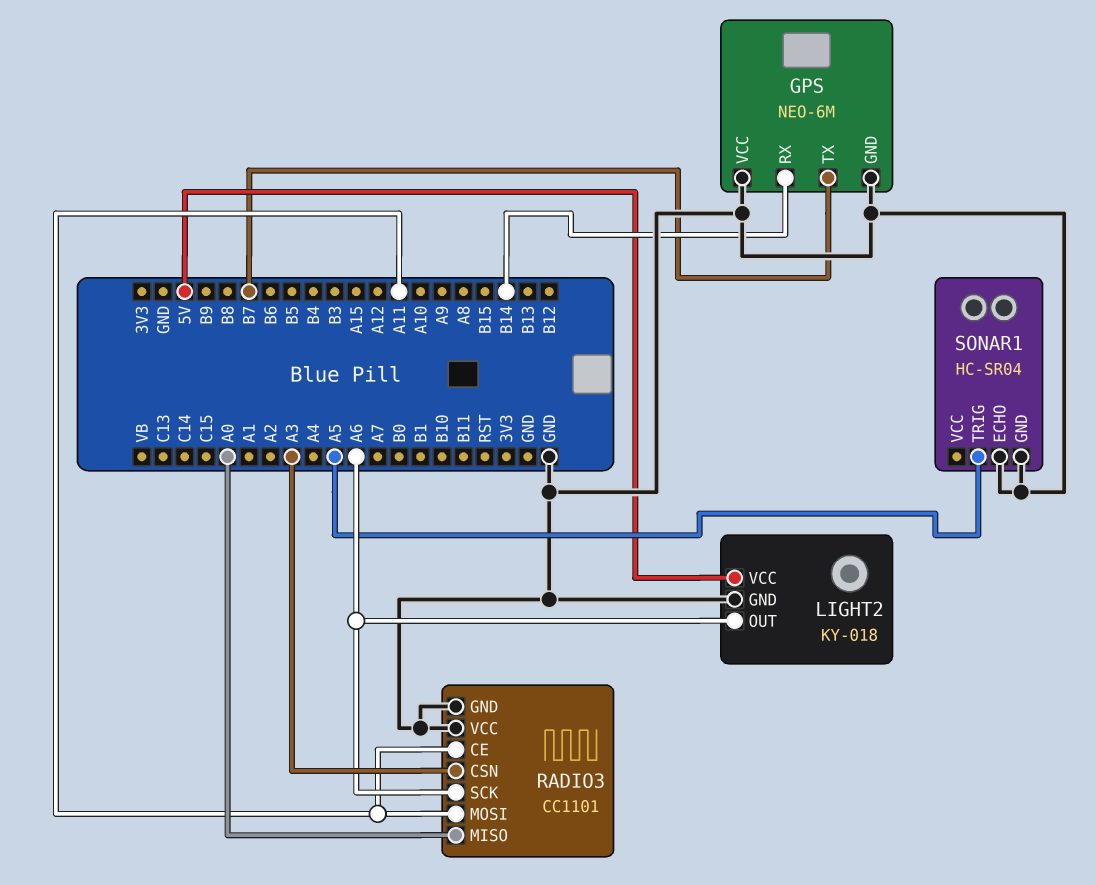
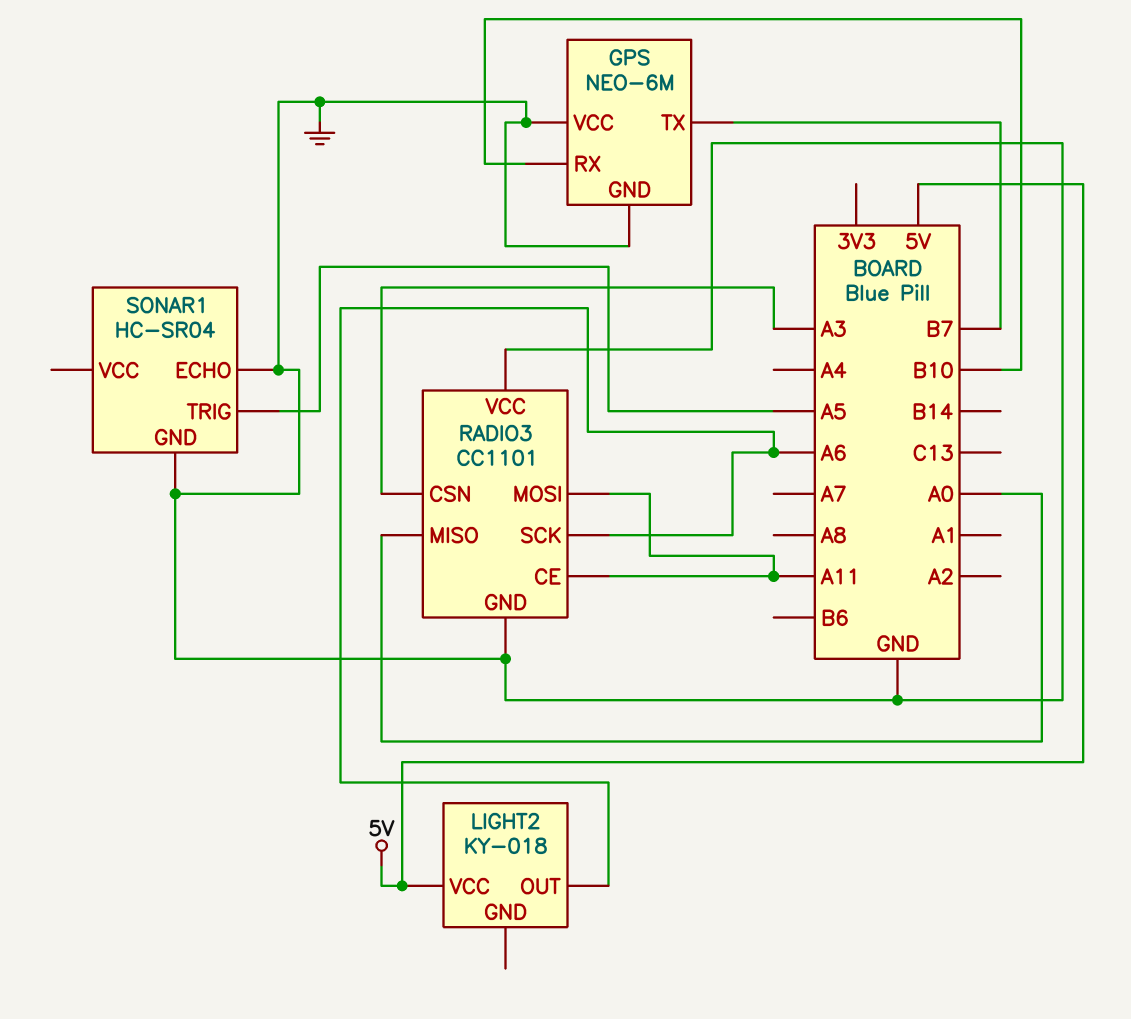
GPS pin RX: B14 -> B10
LIGHT2 pin GND: GND -> none

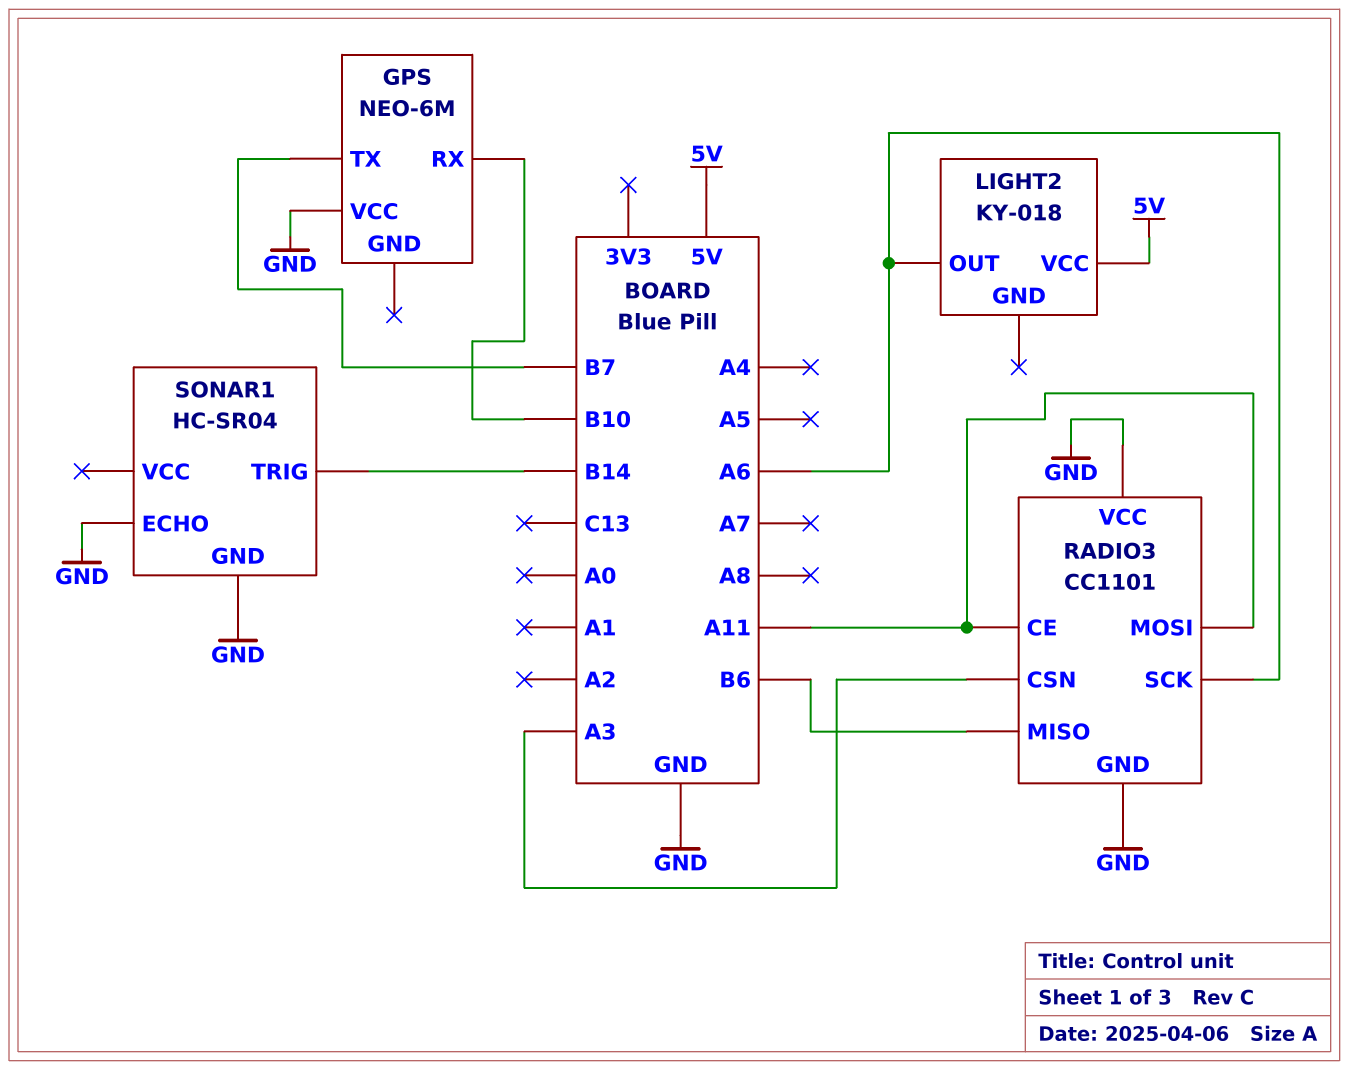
GPS pin GND: GND -> none
RADIO3 pin MISO: A0 -> B6
SONAR1 pin TRIG: A5 -> B14

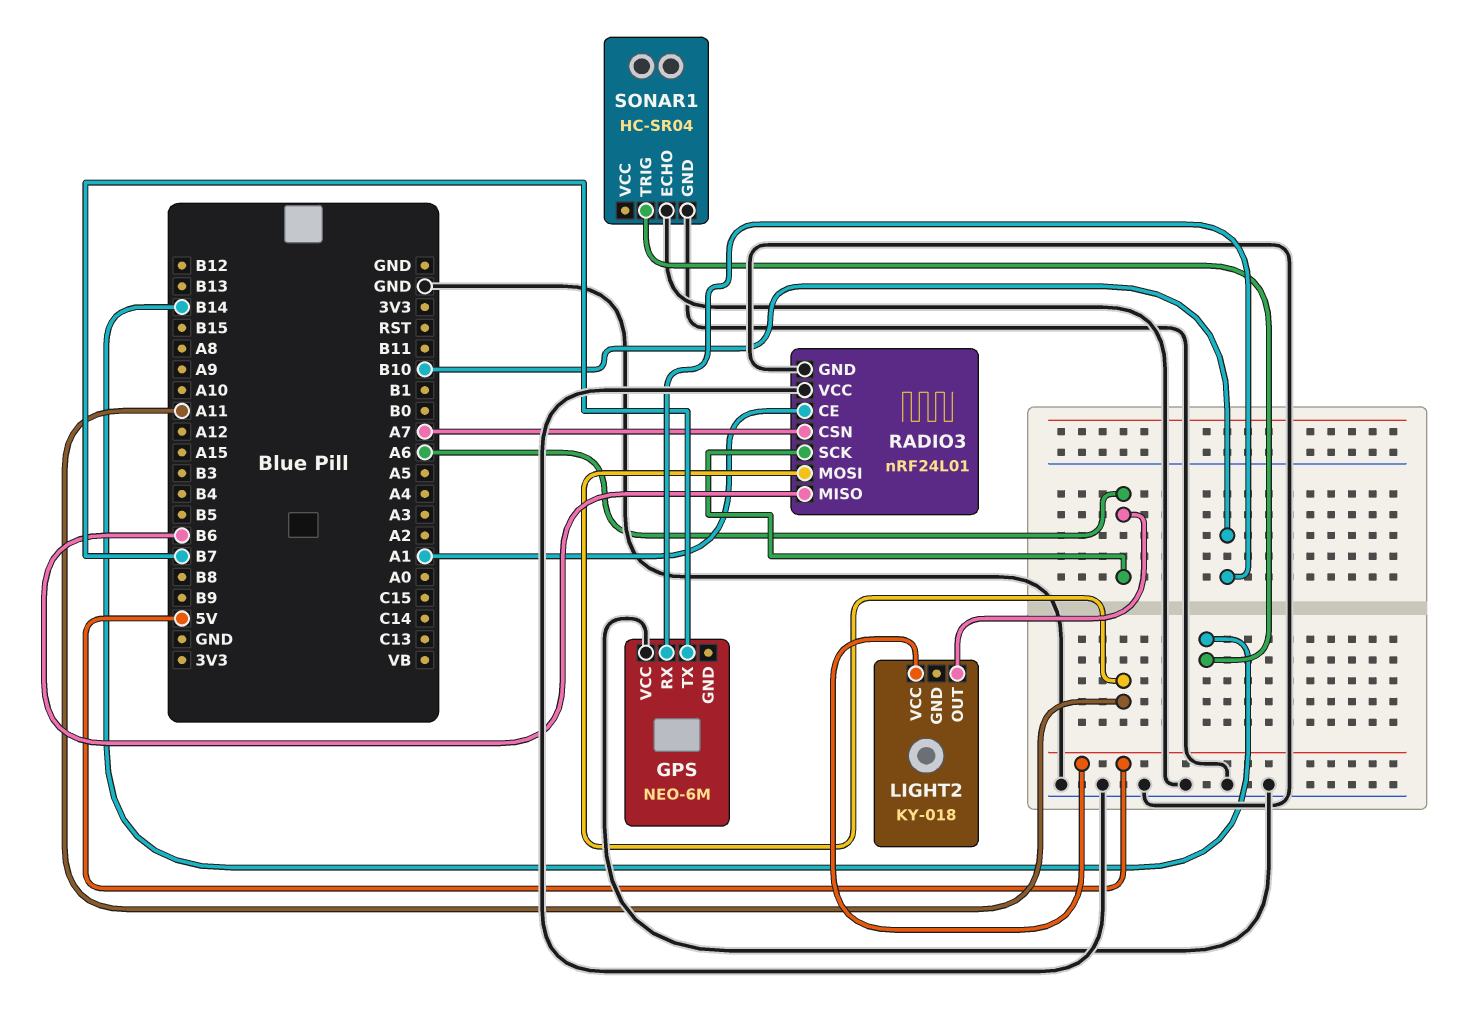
RADIO3: CC1101 -> nRF24L01
RADIO3 pin CE: A11 -> A1
RADIO3 pin CSN: A3 -> A7

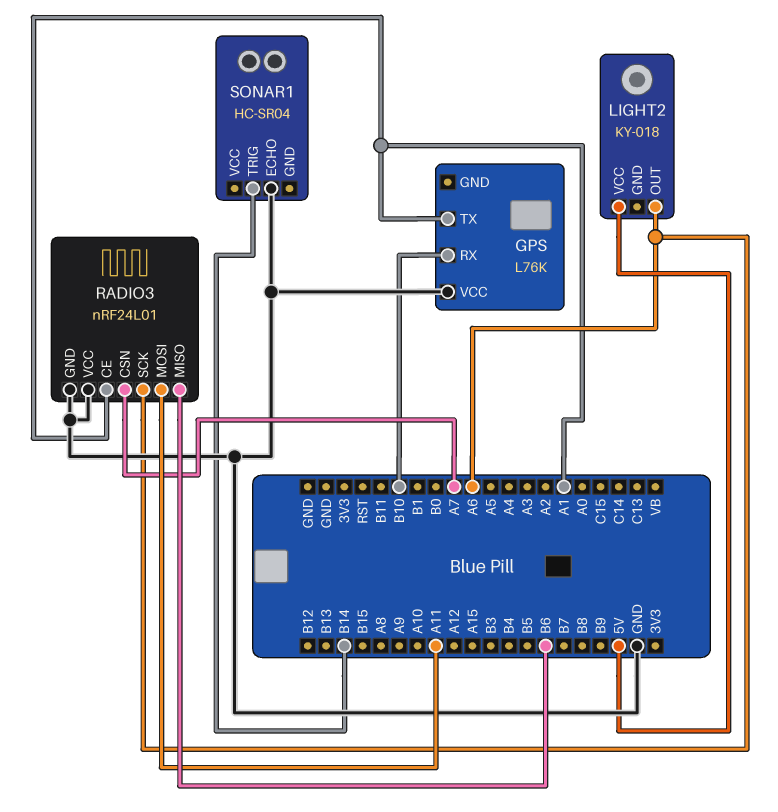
GPS: NEO-6M -> L76K
GPS pin TX: B7 -> A1
SONAR1 pin GND: GND -> none

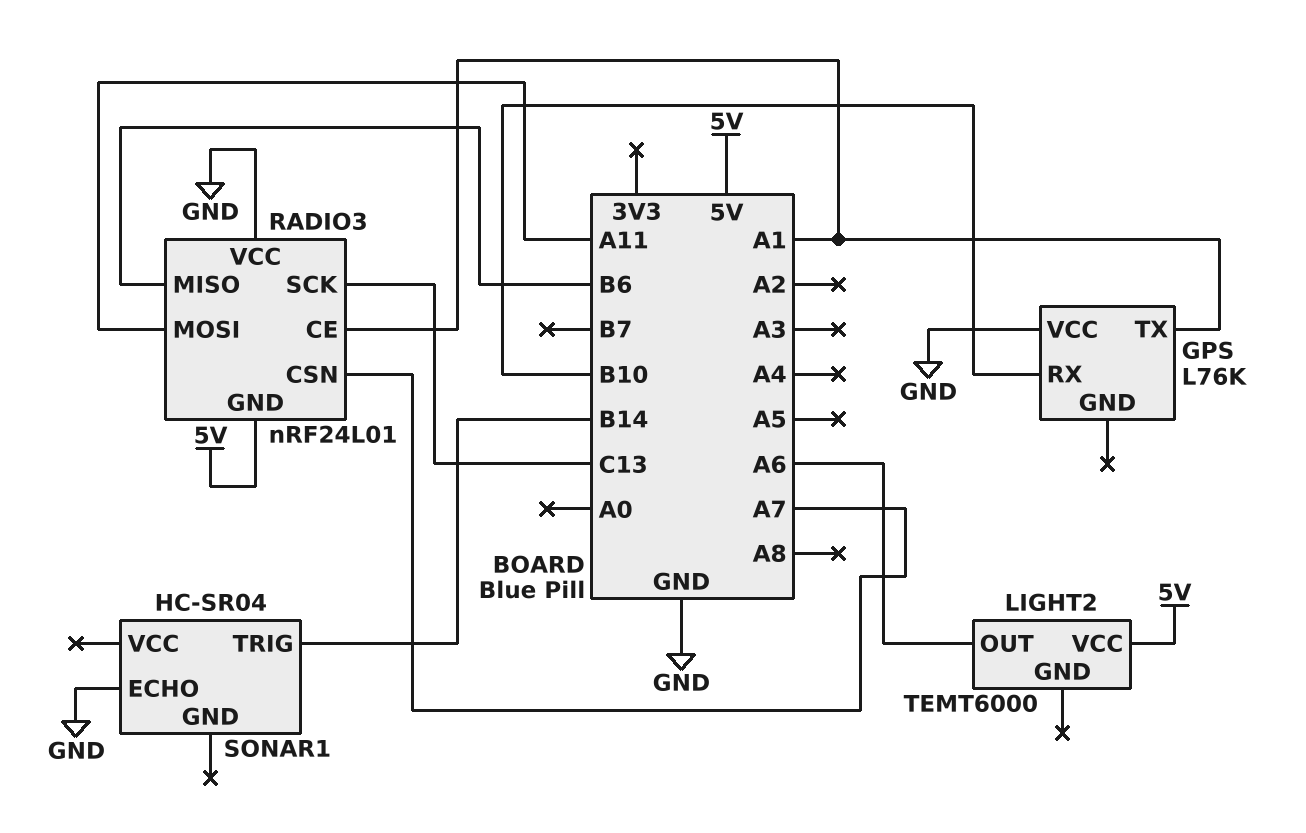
LIGHT2: KY-018 -> TEMT6000
RADIO3 pin GND: GND -> 5V
RADIO3 pin SCK: A6 -> C13

